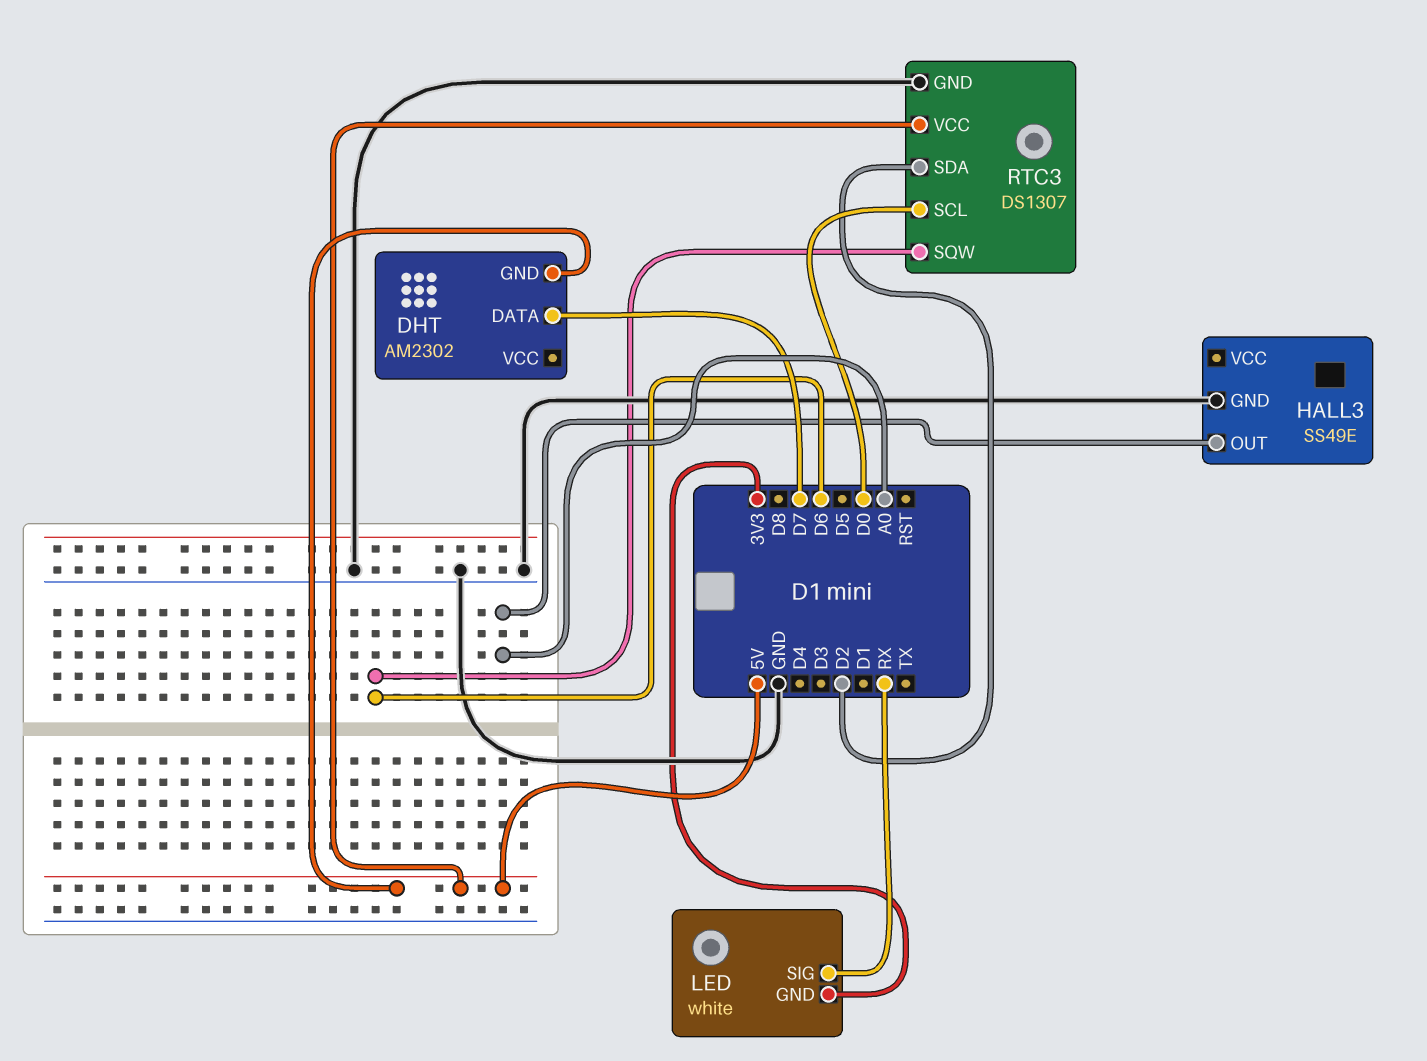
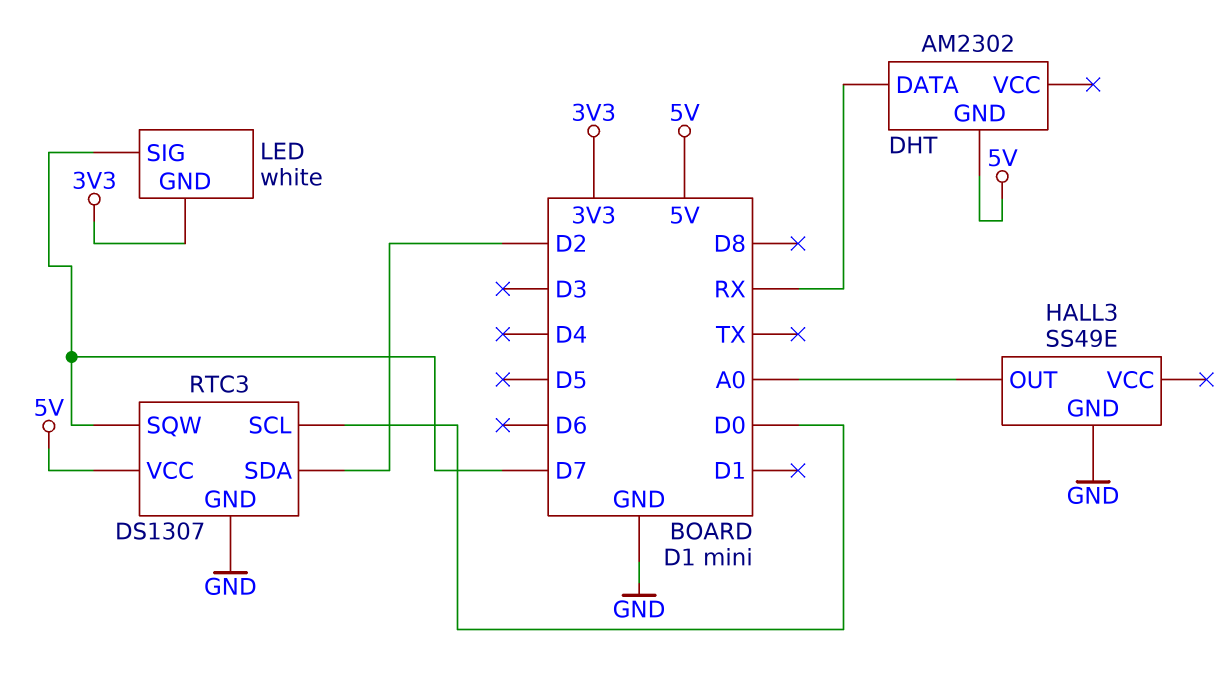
DHT pin DATA: D7 -> RX
LED pin SIG: RX -> D7
RTC3 pin SQW: D6 -> D7

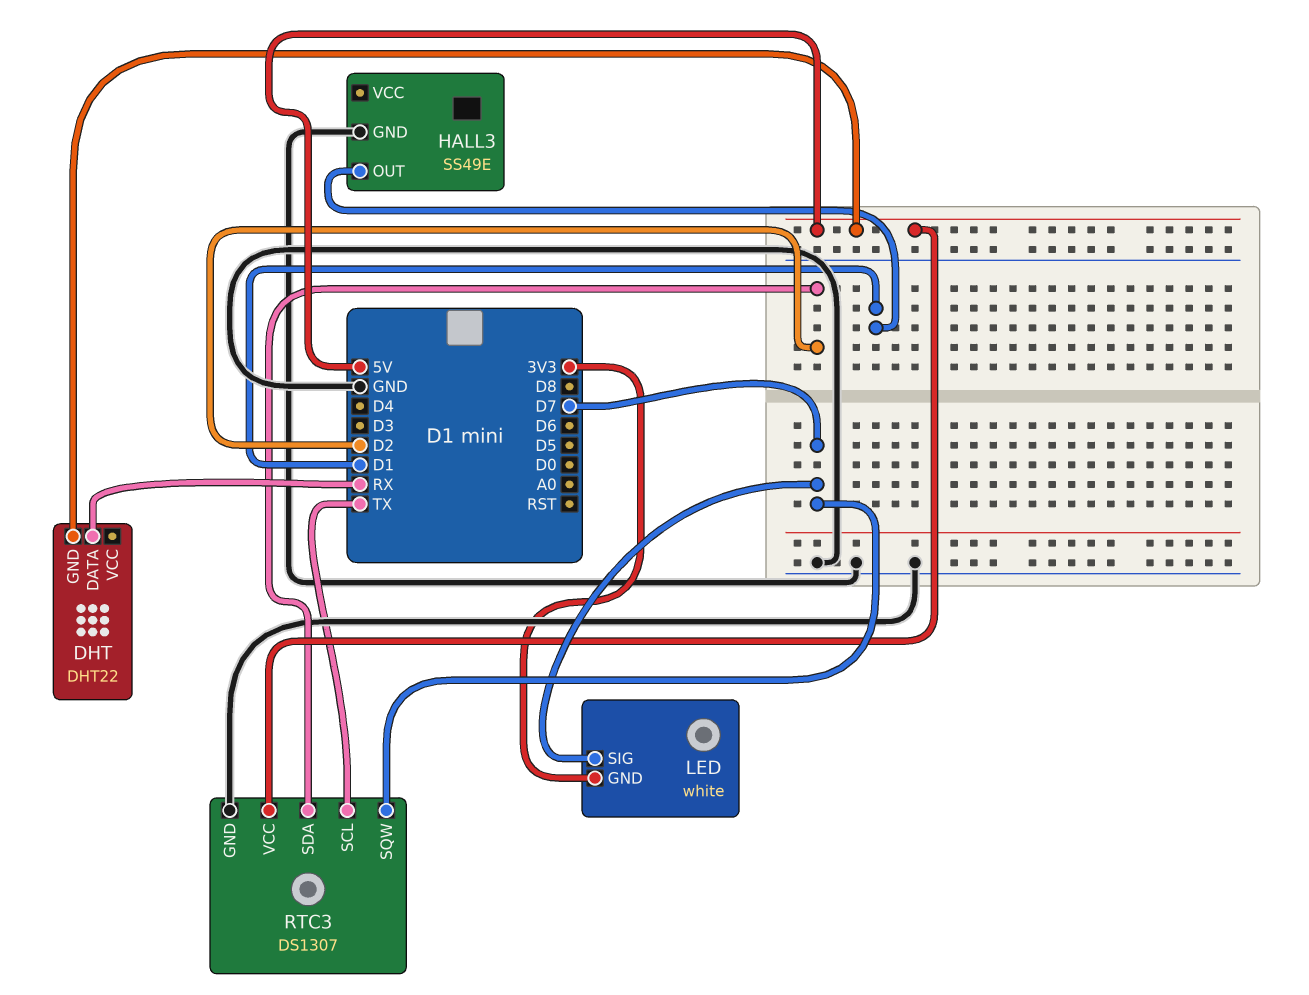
DHT: AM2302 -> DHT22
HALL3 pin OUT: A0 -> D1
RTC3 pin SCL: D0 -> TX

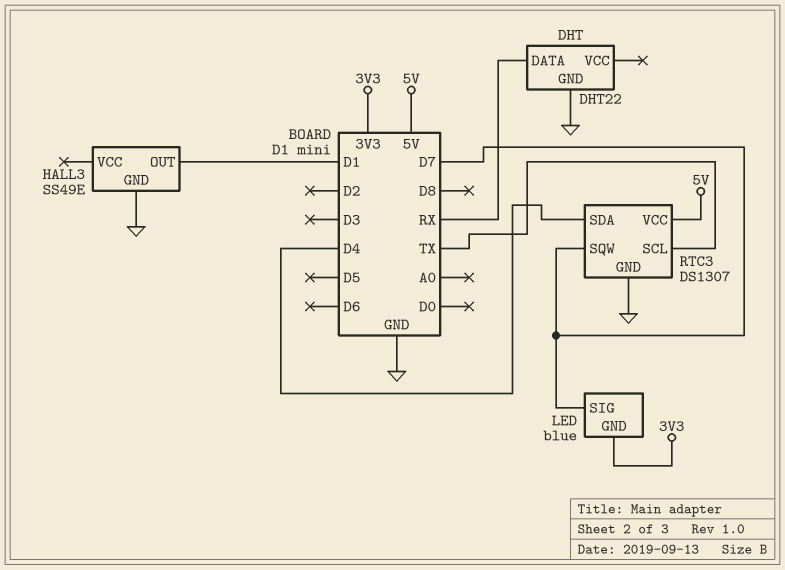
DHT pin GND: 5V -> GND
LED: white -> blue
RTC3 pin SDA: D2 -> D4

